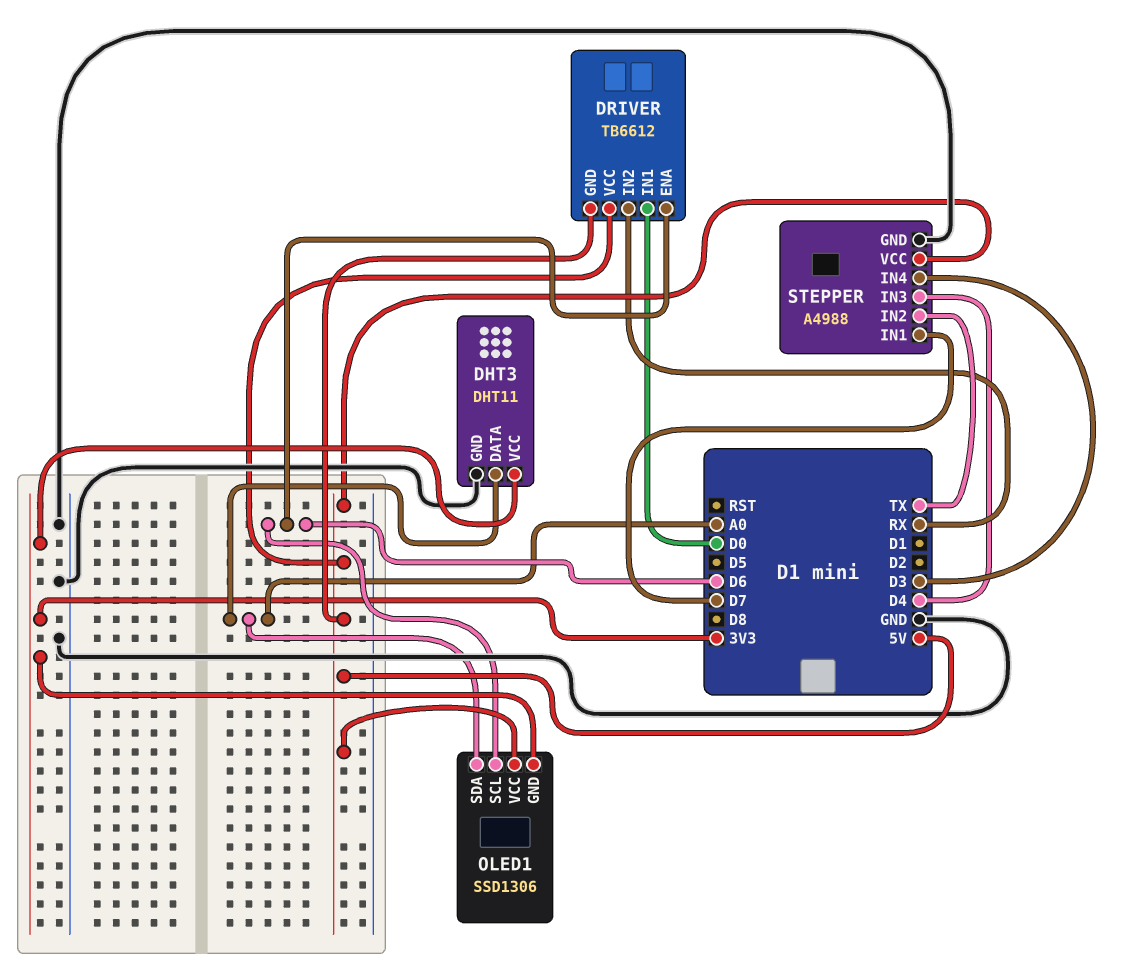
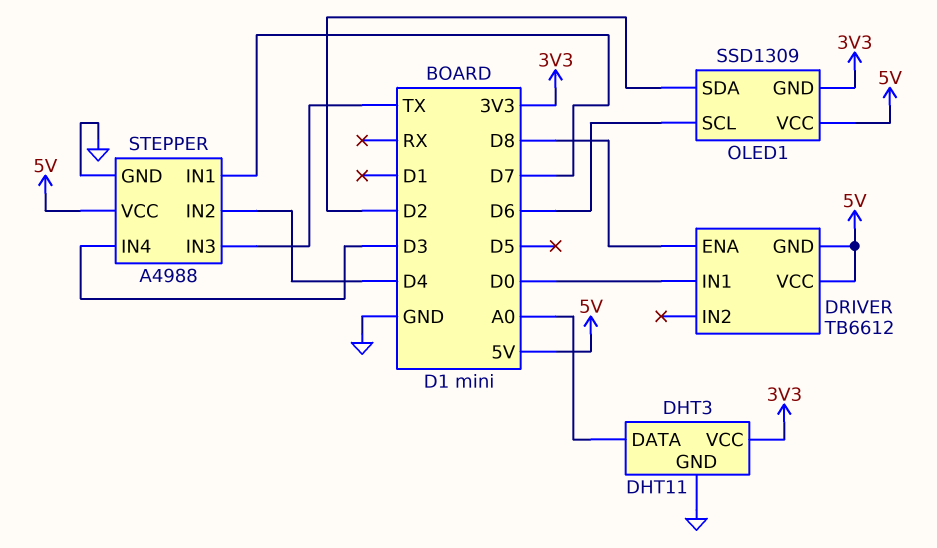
DRIVER pin ENA: D6 -> D8
DRIVER pin IN2: RX -> none
OLED1: SSD1306 -> SSD1309
OLED1 pin SDA: A0 -> D2
STEPPER pin IN2: TX -> D4
STEPPER pin IN3: D4 -> TX

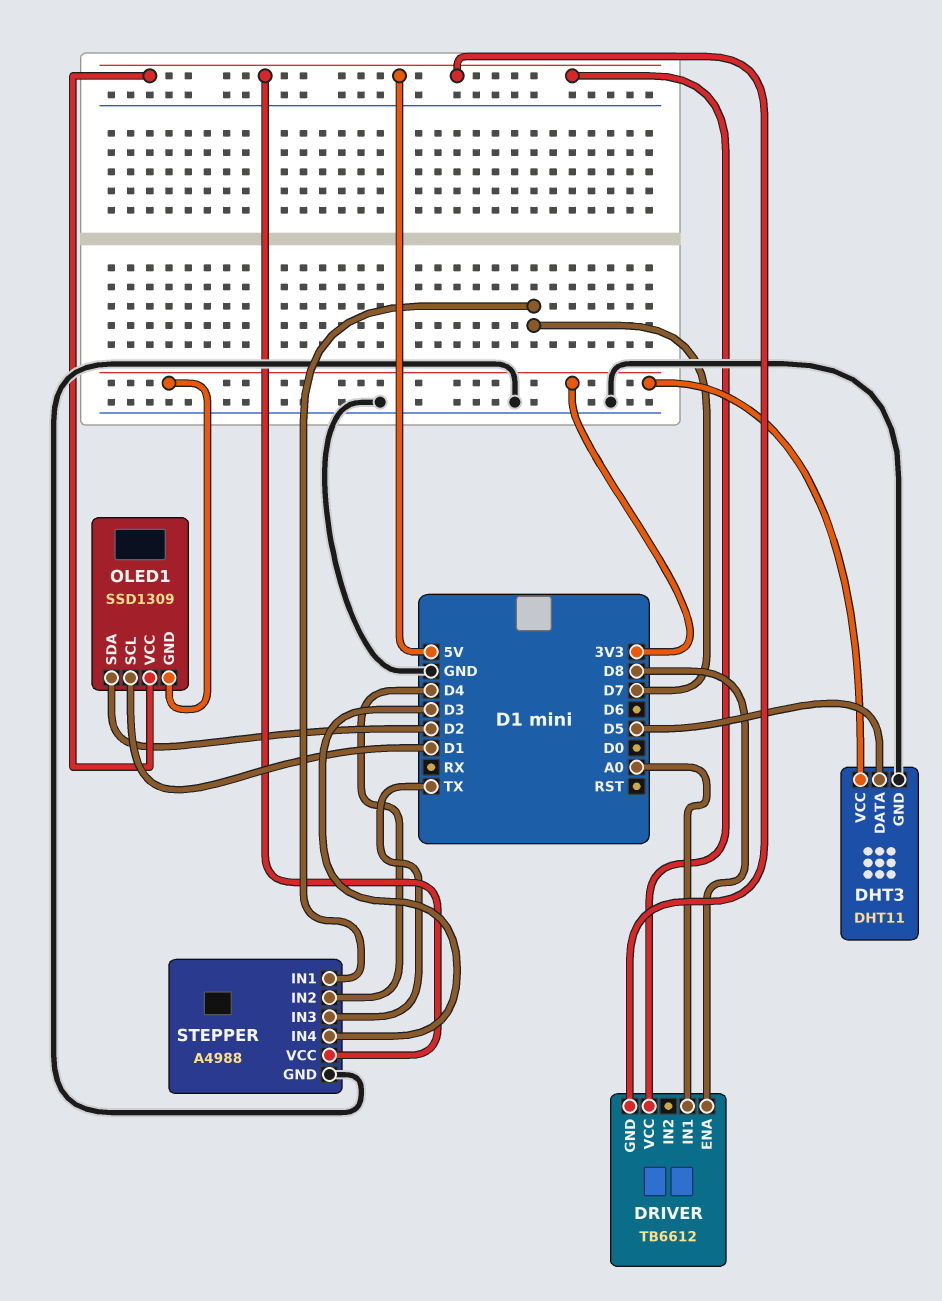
DHT3 pin DATA: A0 -> D5
DRIVER pin IN1: D0 -> A0
OLED1 pin SCL: D6 -> D1

